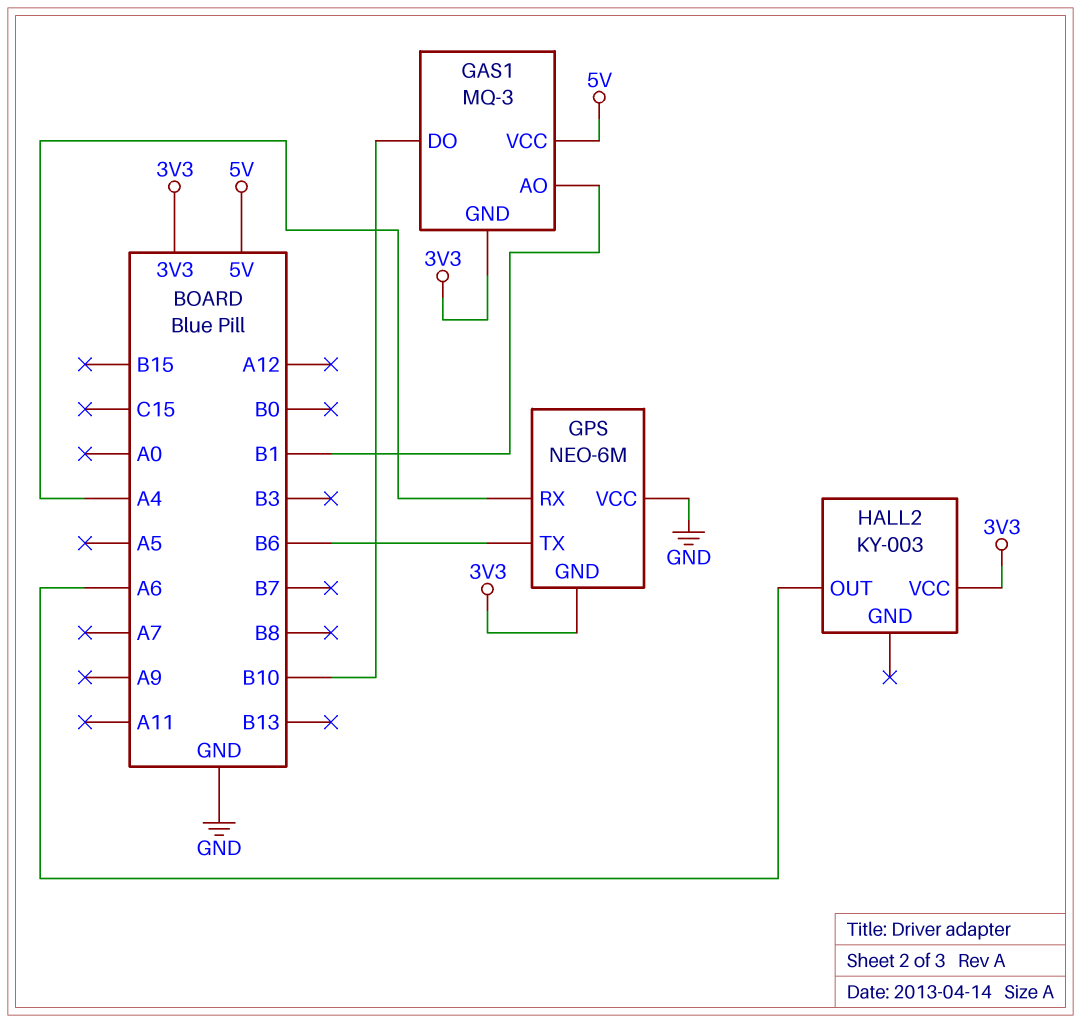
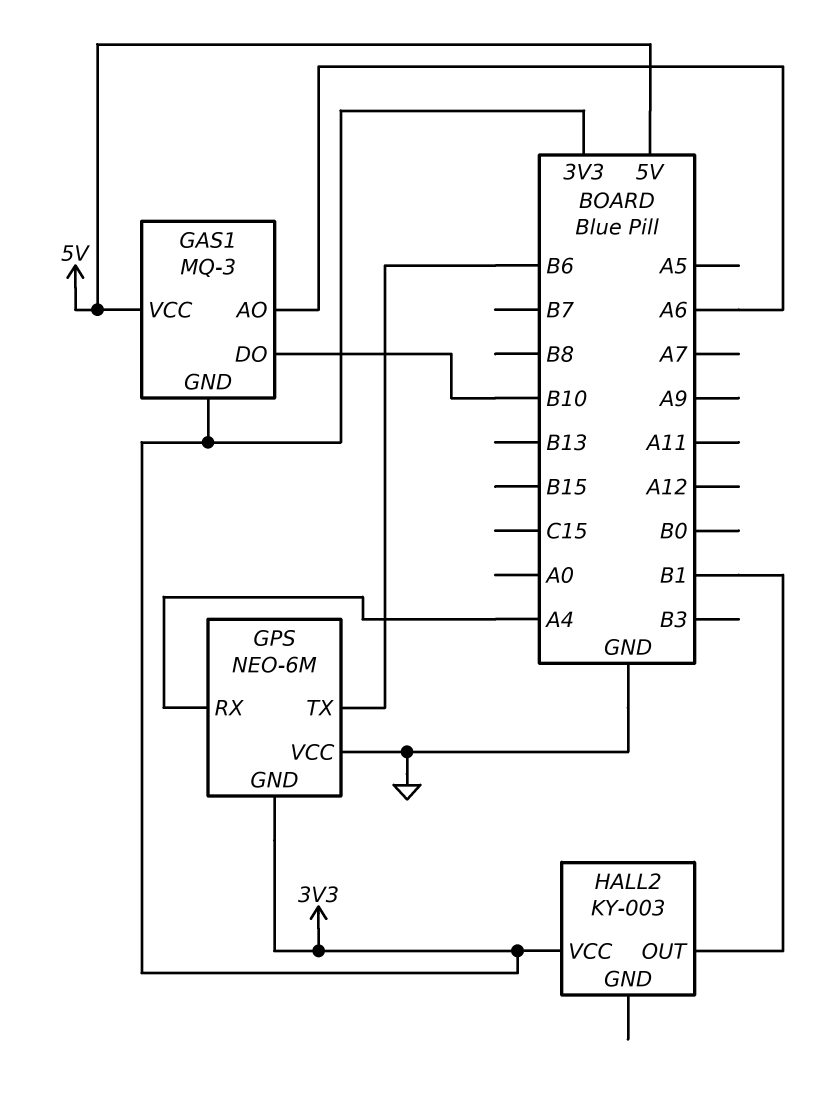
GAS1 pin AO: B1 -> A6
HALL2 pin OUT: A6 -> B1

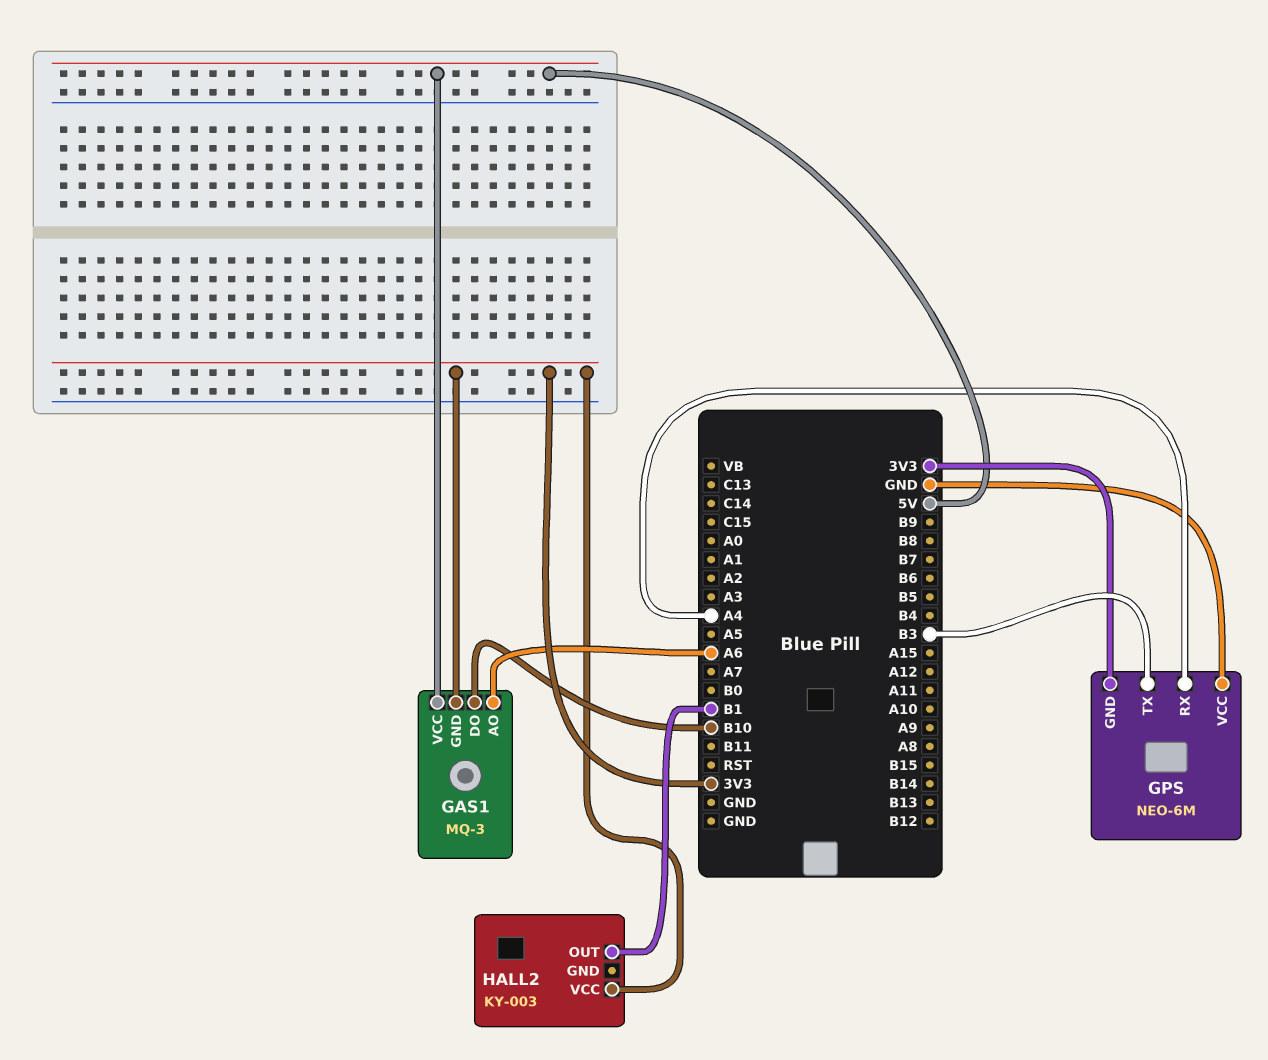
GPS pin TX: B6 -> B3

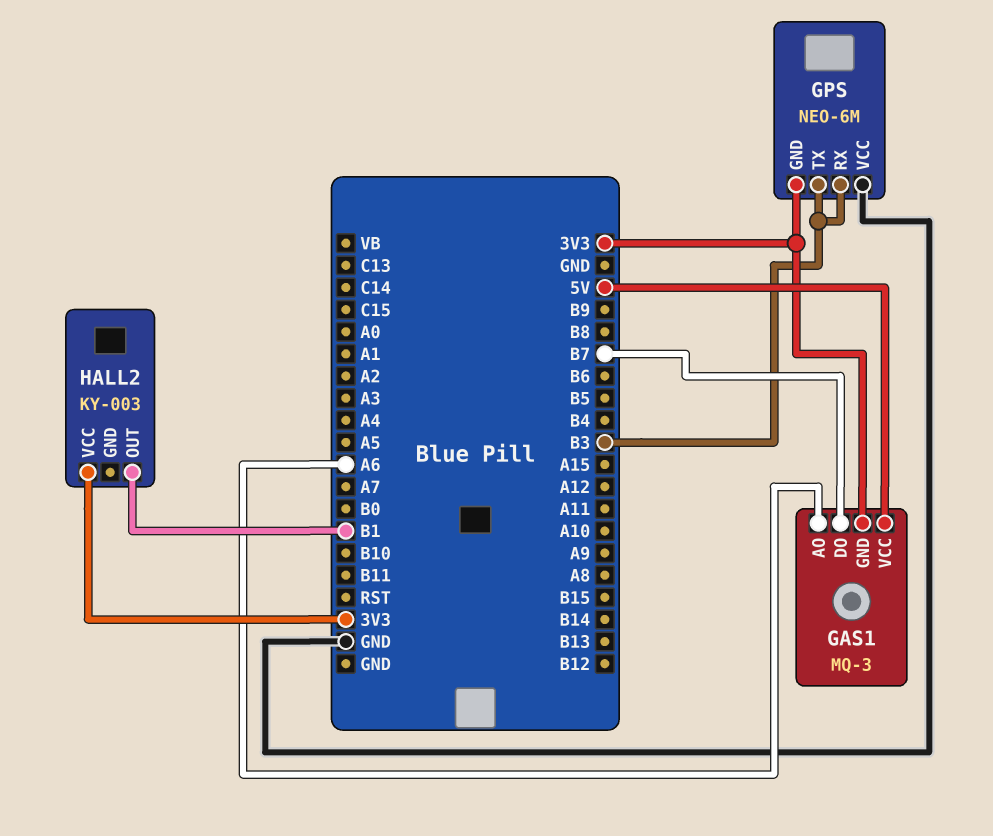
GAS1 pin DO: B10 -> B7
GPS pin RX: A4 -> B3

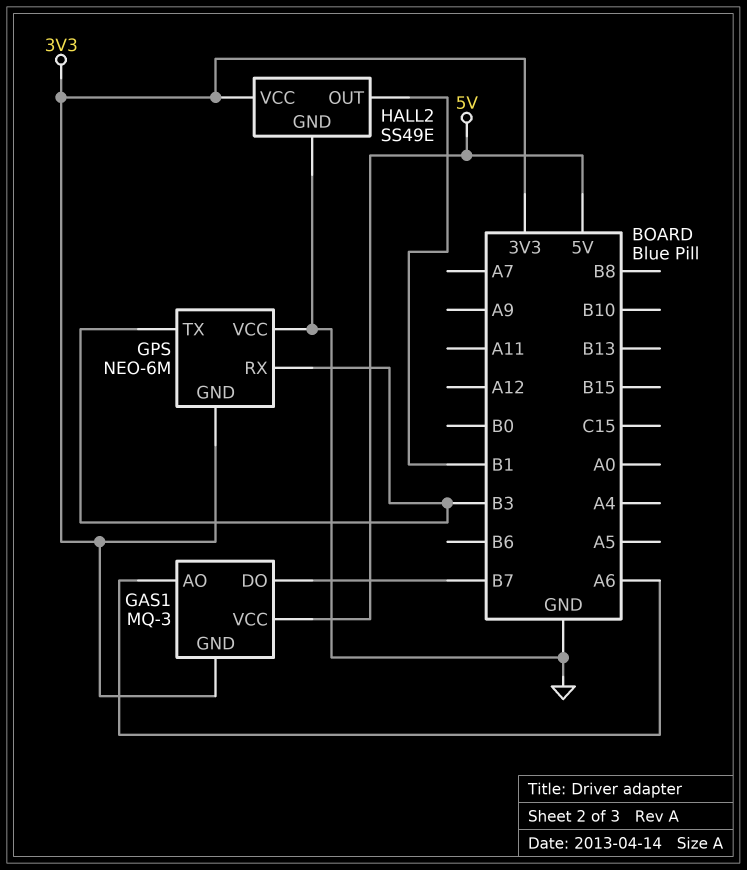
HALL2: KY-003 -> SS49E
HALL2 pin GND: none -> GND

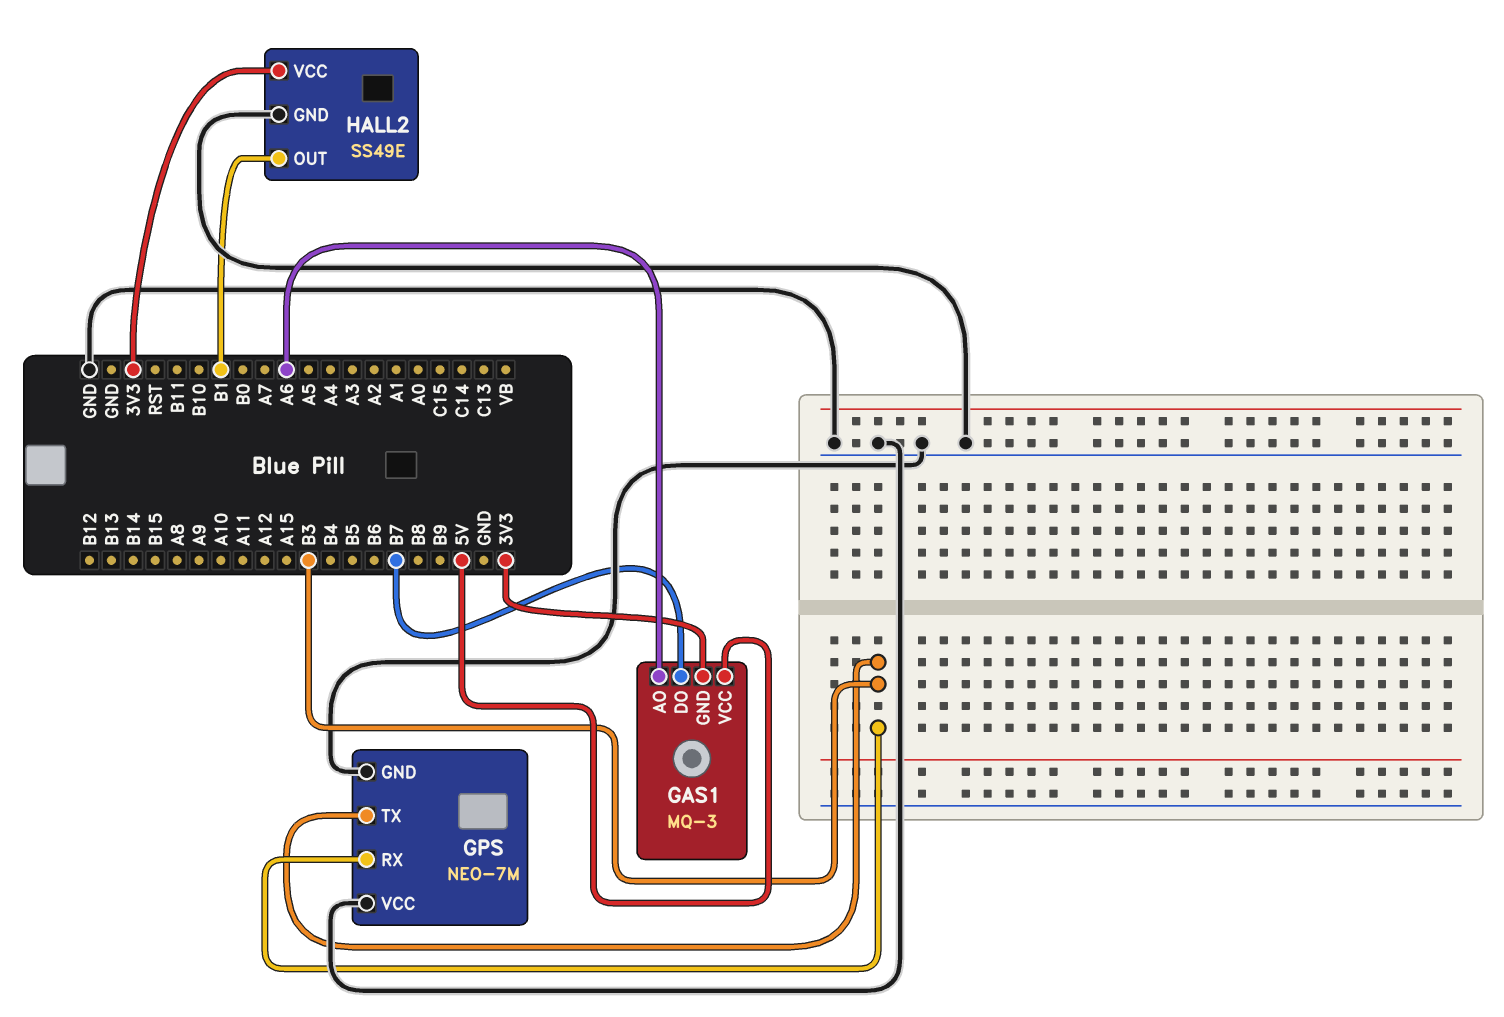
GPS: NEO-6M -> NEO-7M
GPS pin GND: 3V3 -> GND

